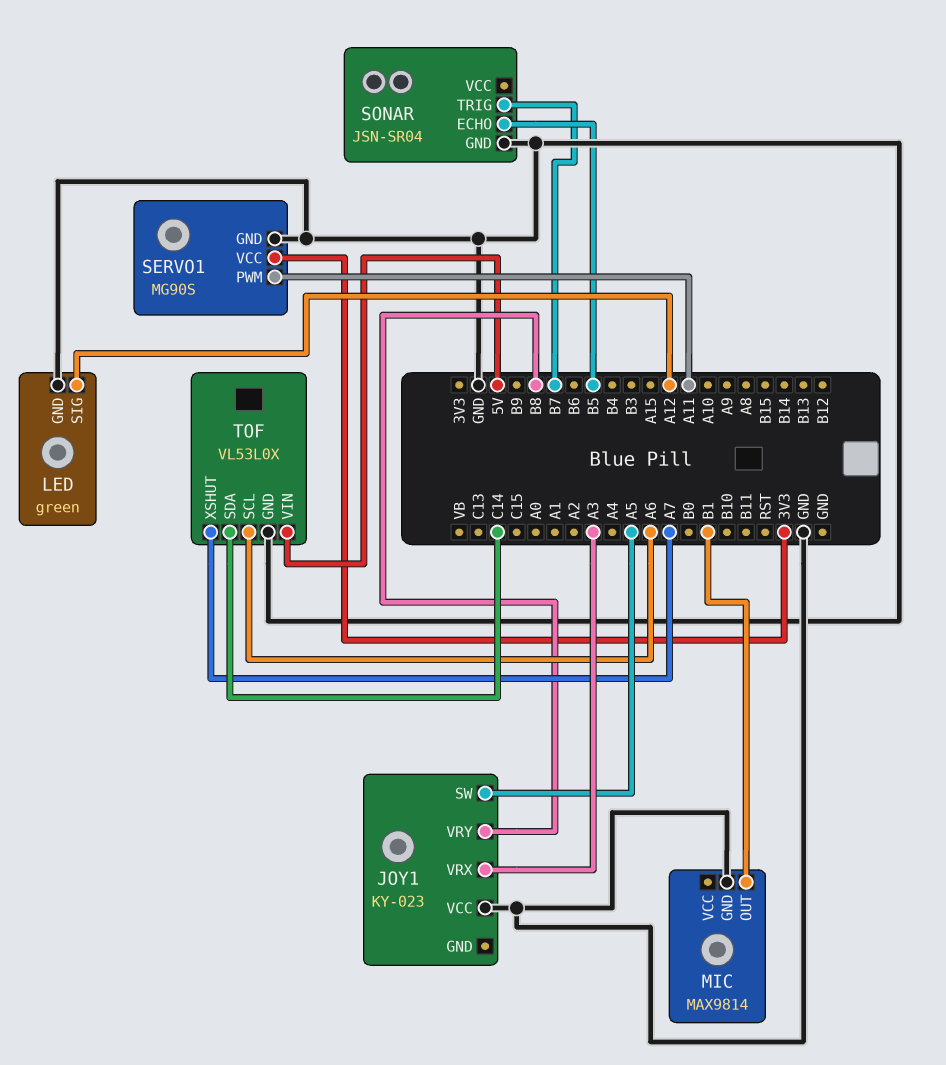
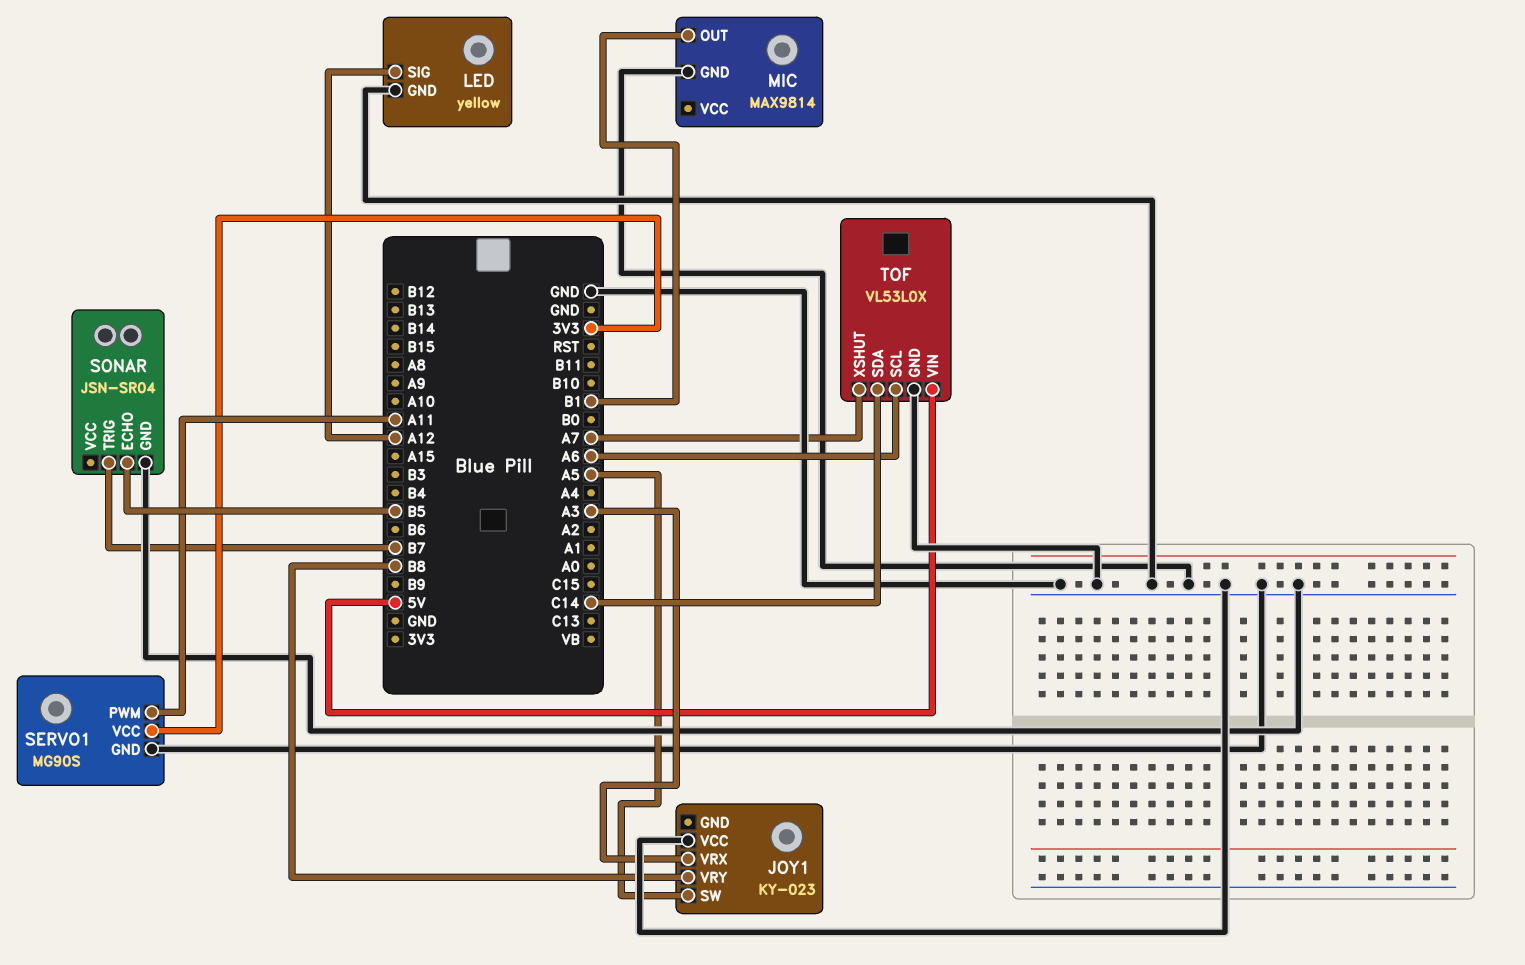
LED: green -> yellow

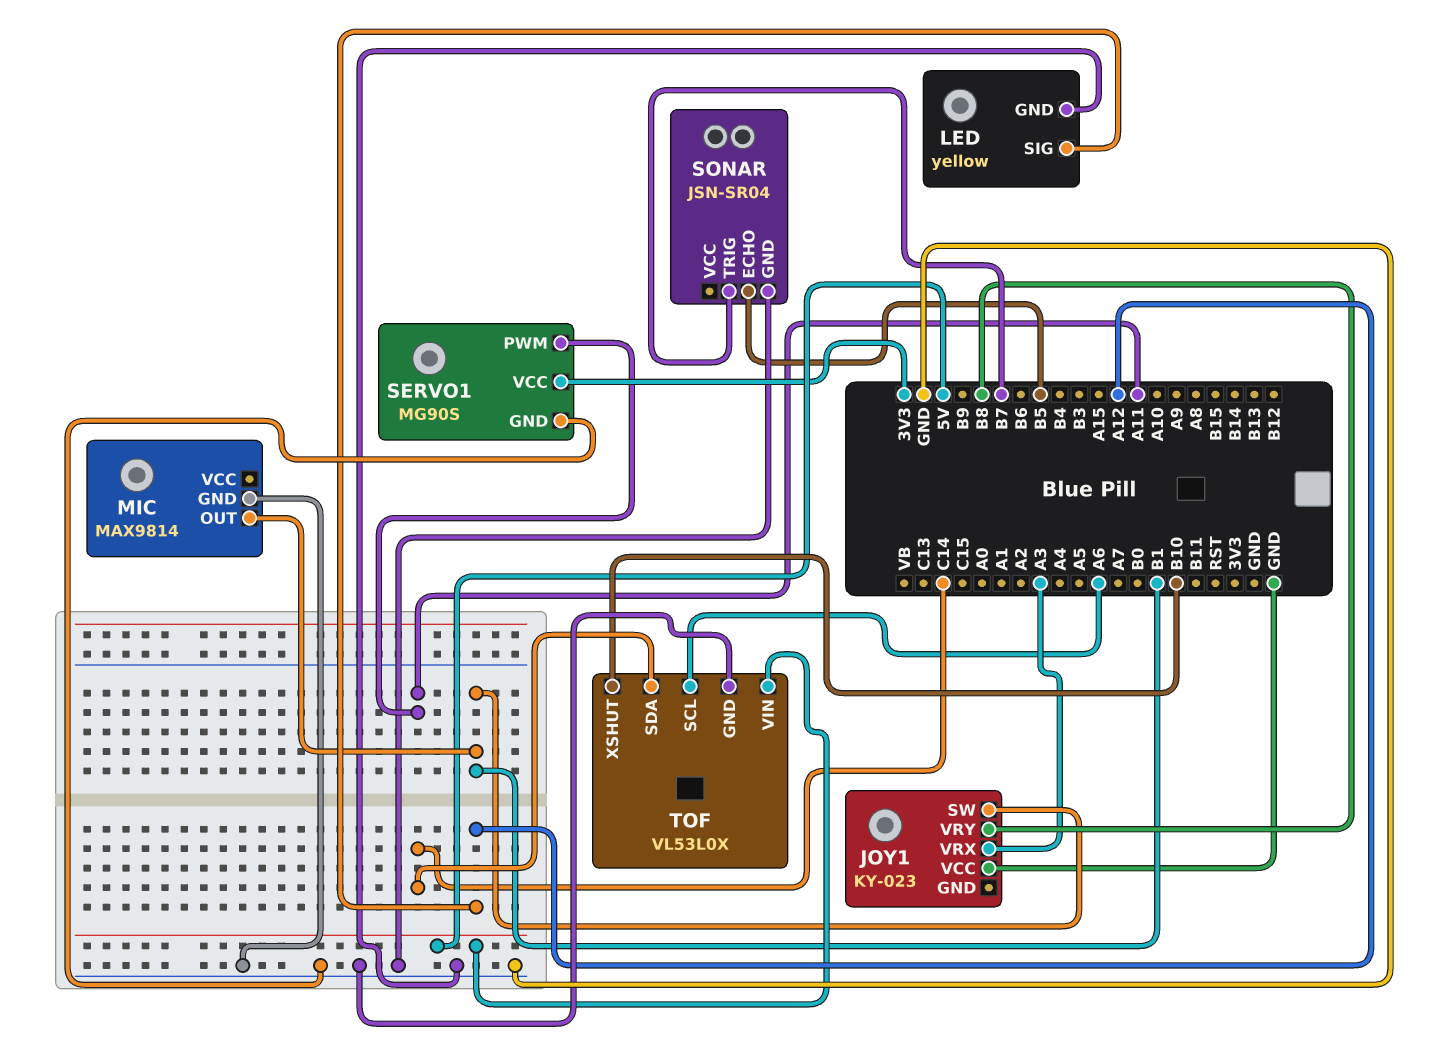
JOY1 pin SW: A5 -> B1
TOF pin XSHUT: A7 -> B10

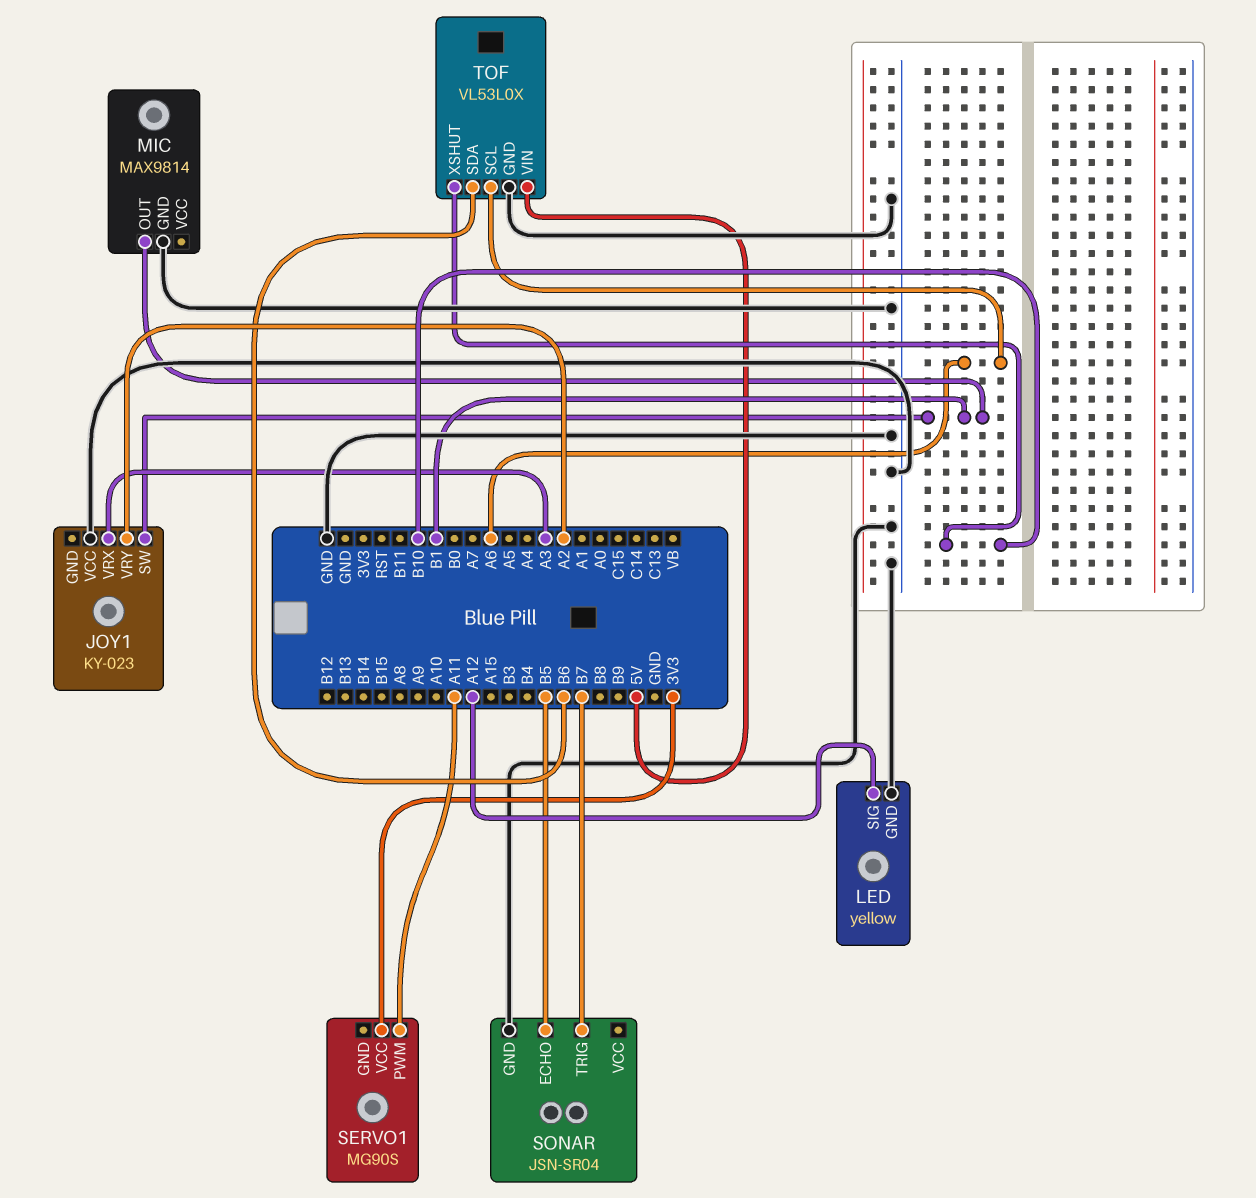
JOY1 pin VRY: B8 -> A2
SERVO1 pin GND: GND -> none
TOF pin SDA: C14 -> B6

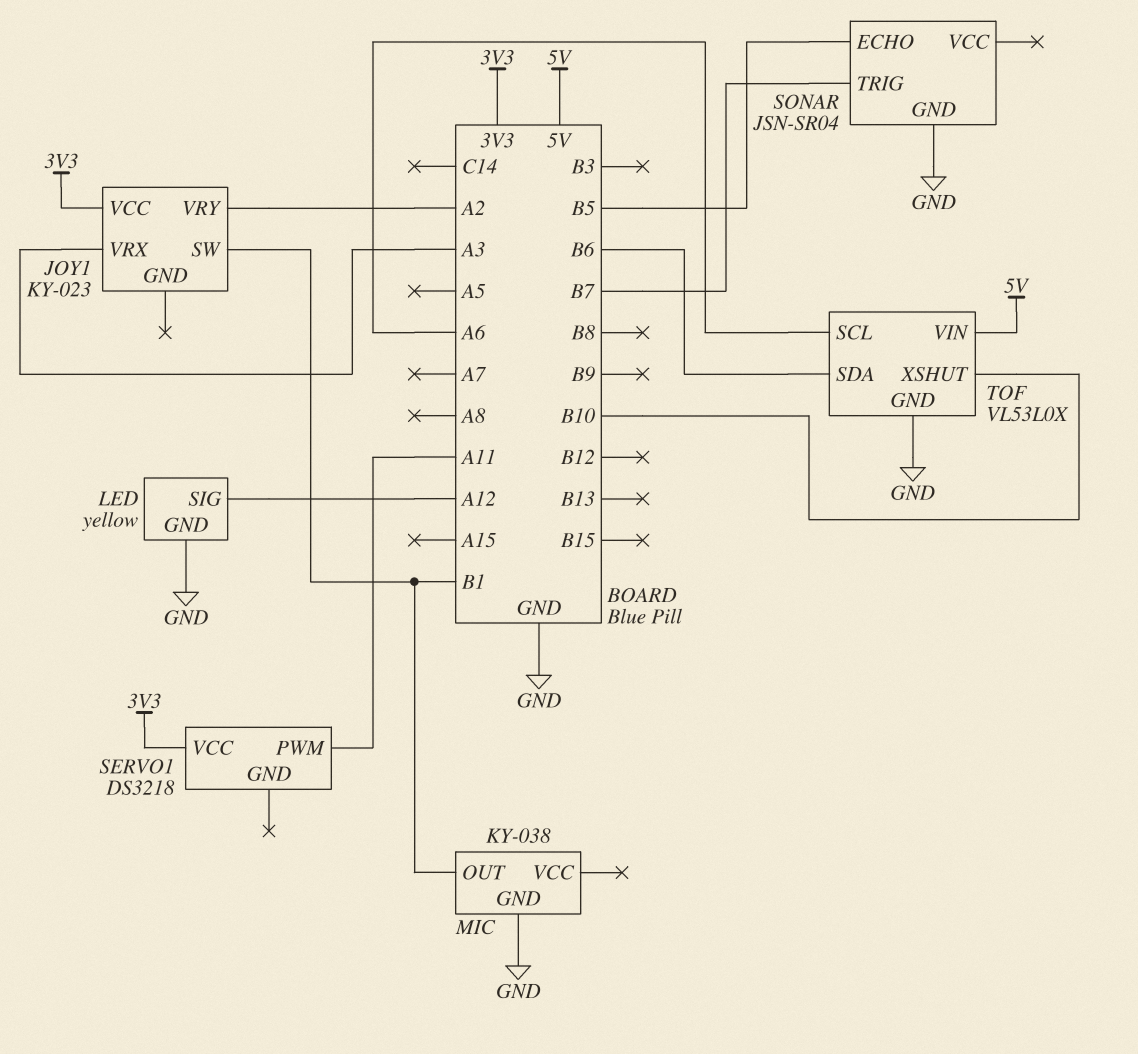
JOY1 pin VCC: GND -> 3V3
MIC: MAX9814 -> KY-038
SERVO1: MG90S -> DS3218

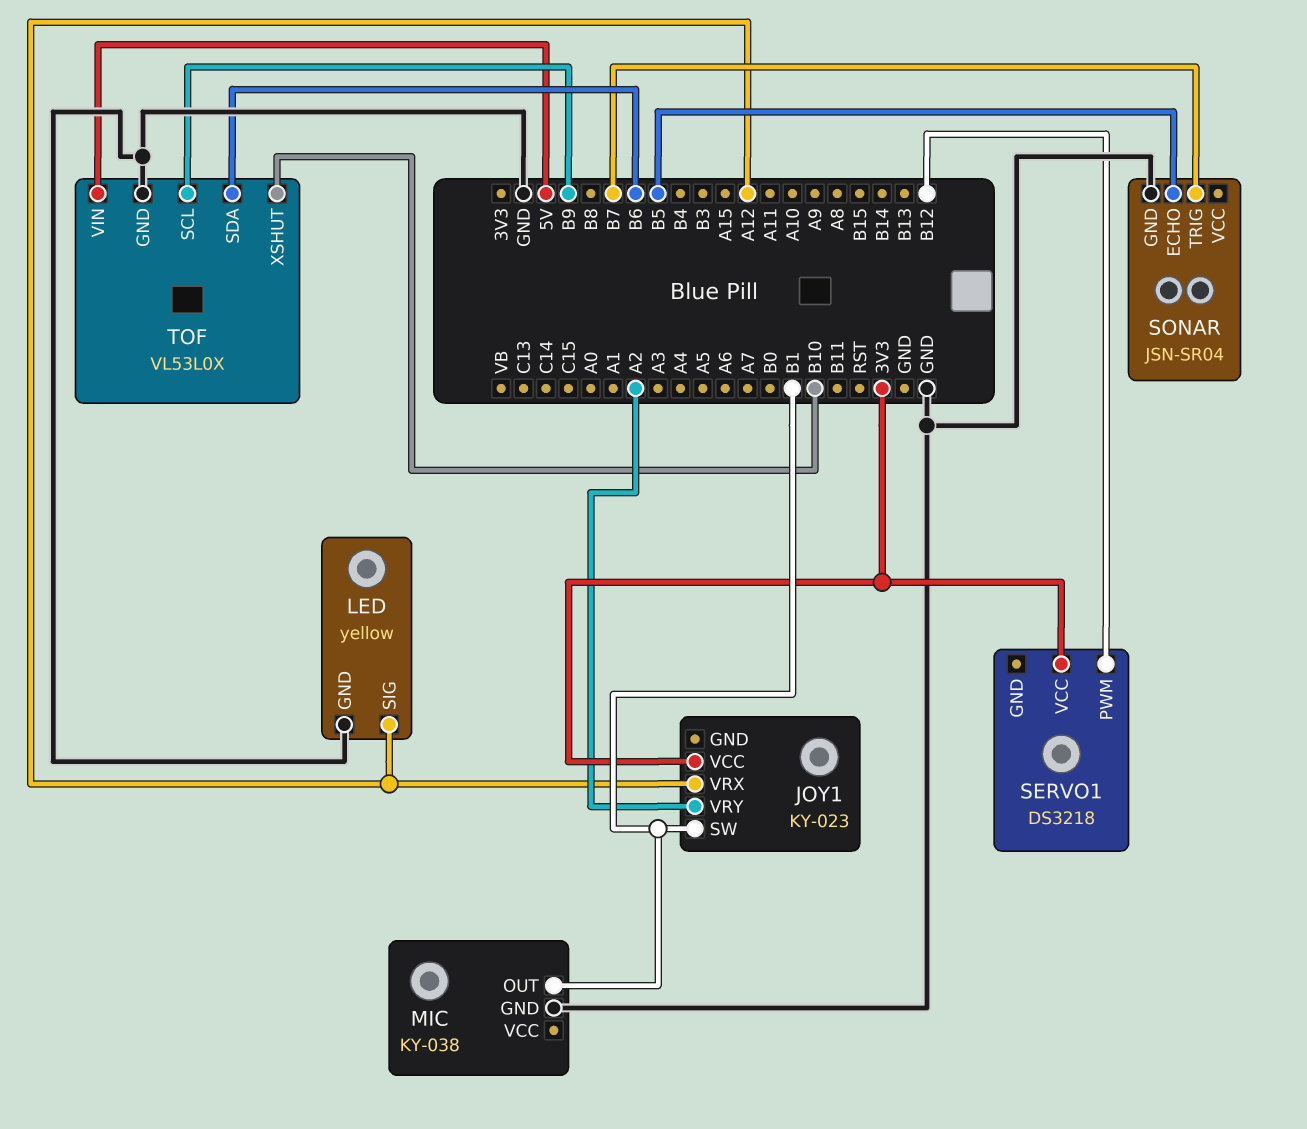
JOY1 pin VRX: A3 -> A12
SERVO1 pin PWM: A11 -> B12
TOF pin SCL: A6 -> B9

